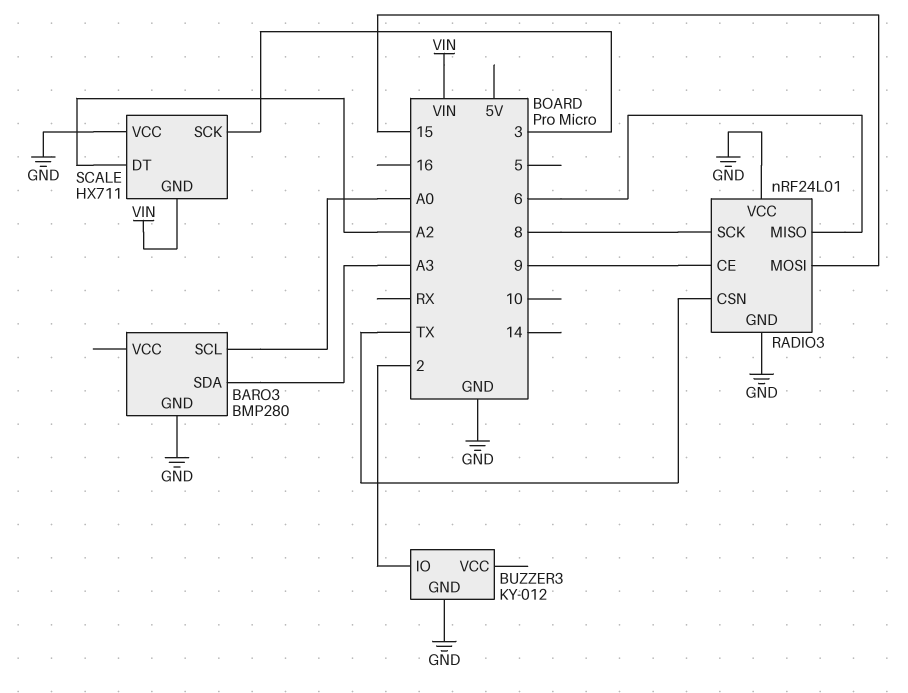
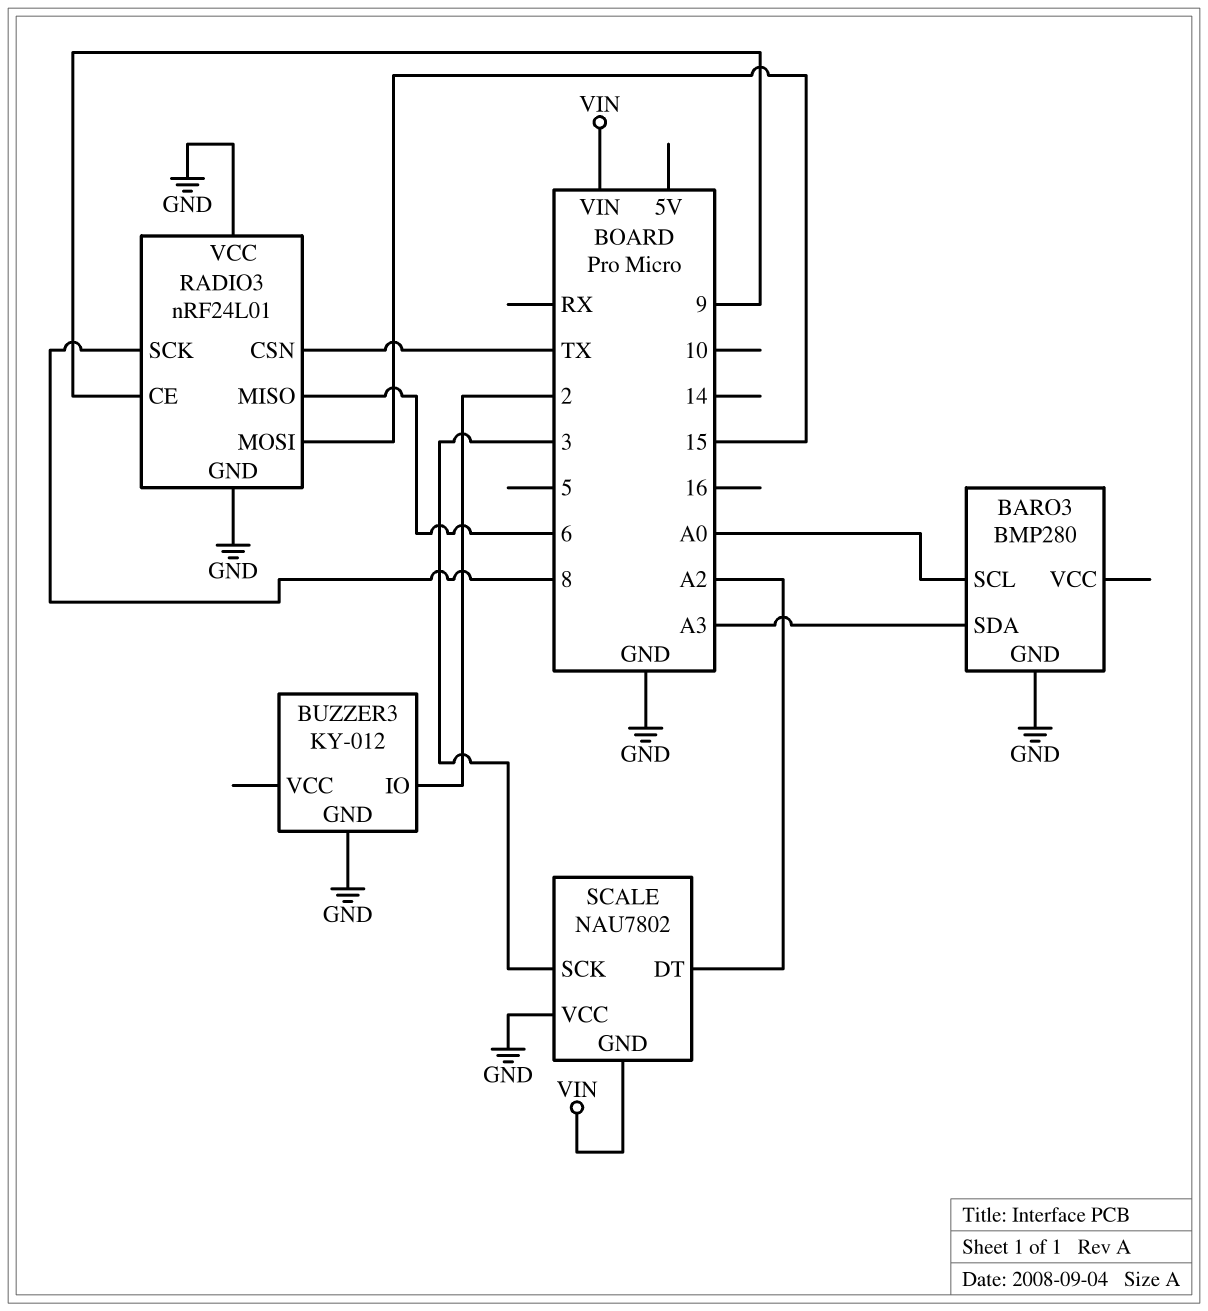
SCALE: HX711 -> NAU7802

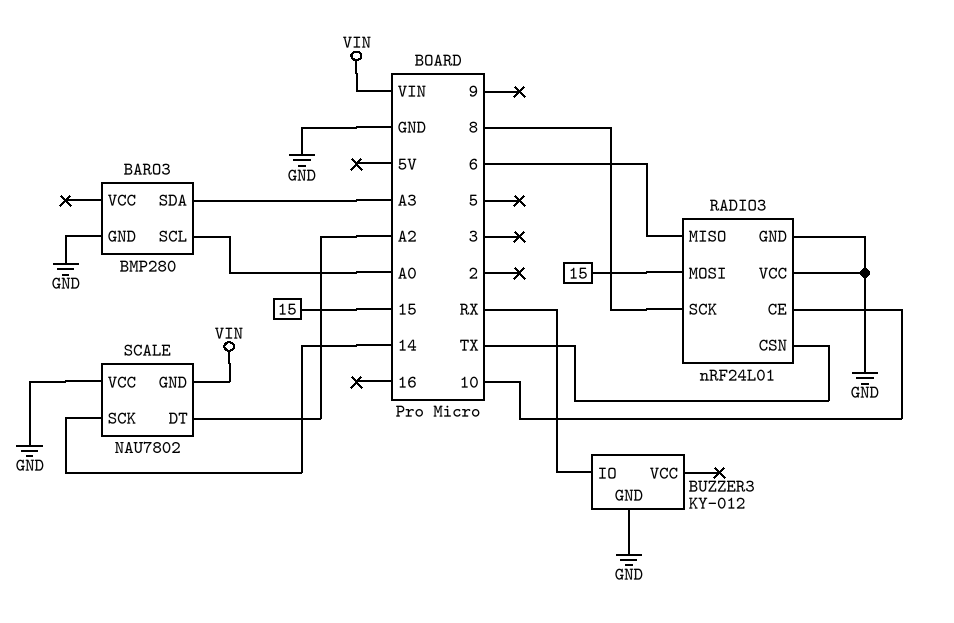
BUZZER3 pin IO: 2 -> RX
RADIO3 pin CE: 9 -> 10
SCALE pin SCK: 3 -> 14

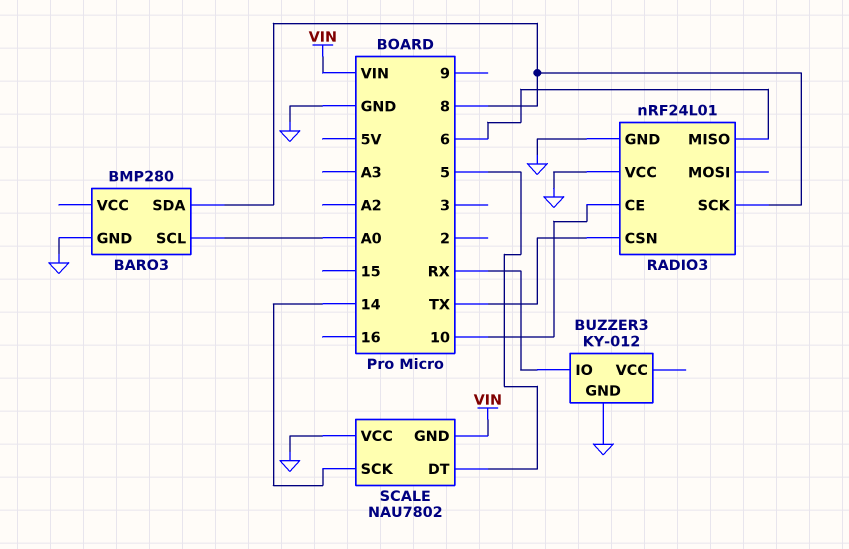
BARO3 pin SDA: A3 -> 8
RADIO3 pin MOSI: 15 -> none
SCALE pin DT: A2 -> 5

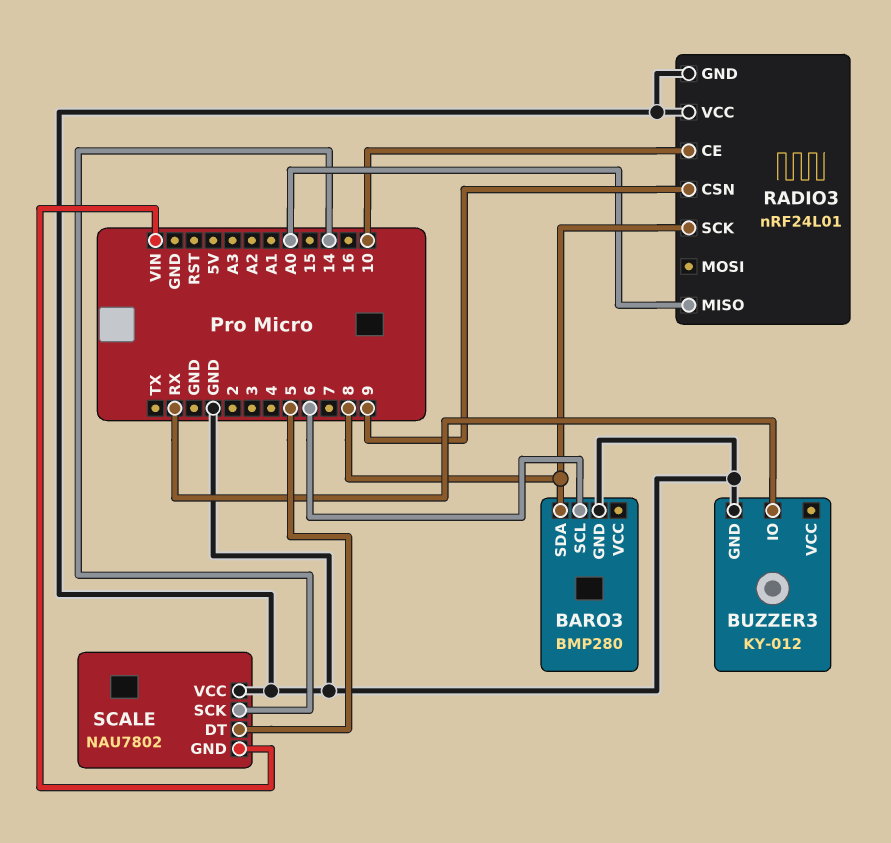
BARO3 pin SCL: A0 -> 6
RADIO3 pin CSN: TX -> 9
RADIO3 pin MISO: 6 -> A0

